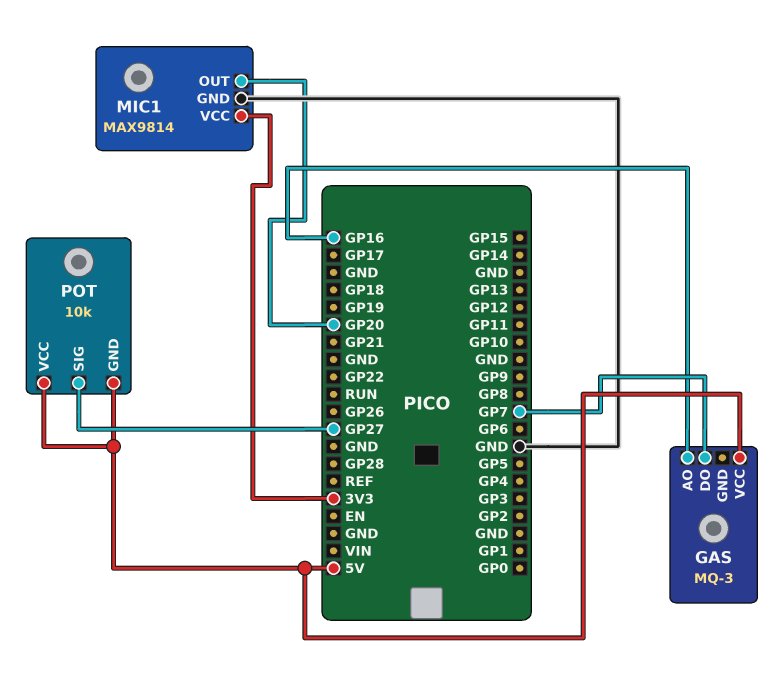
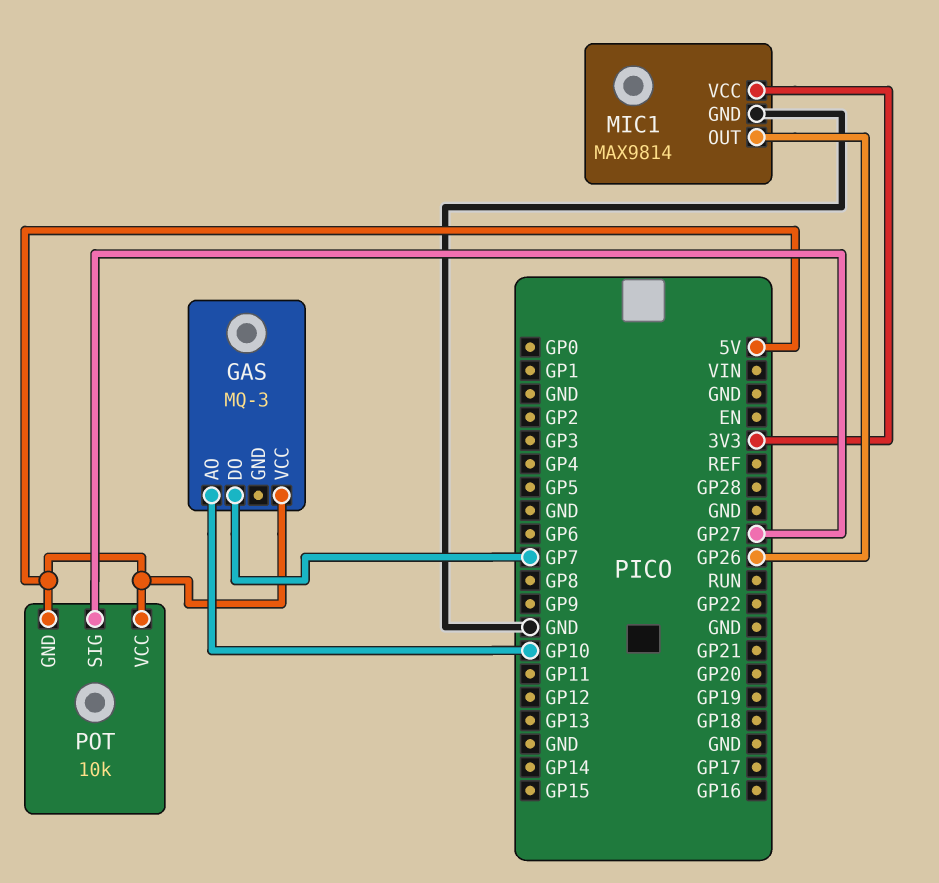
GAS pin AO: GP16 -> GP10
MIC1 pin OUT: GP20 -> GP26

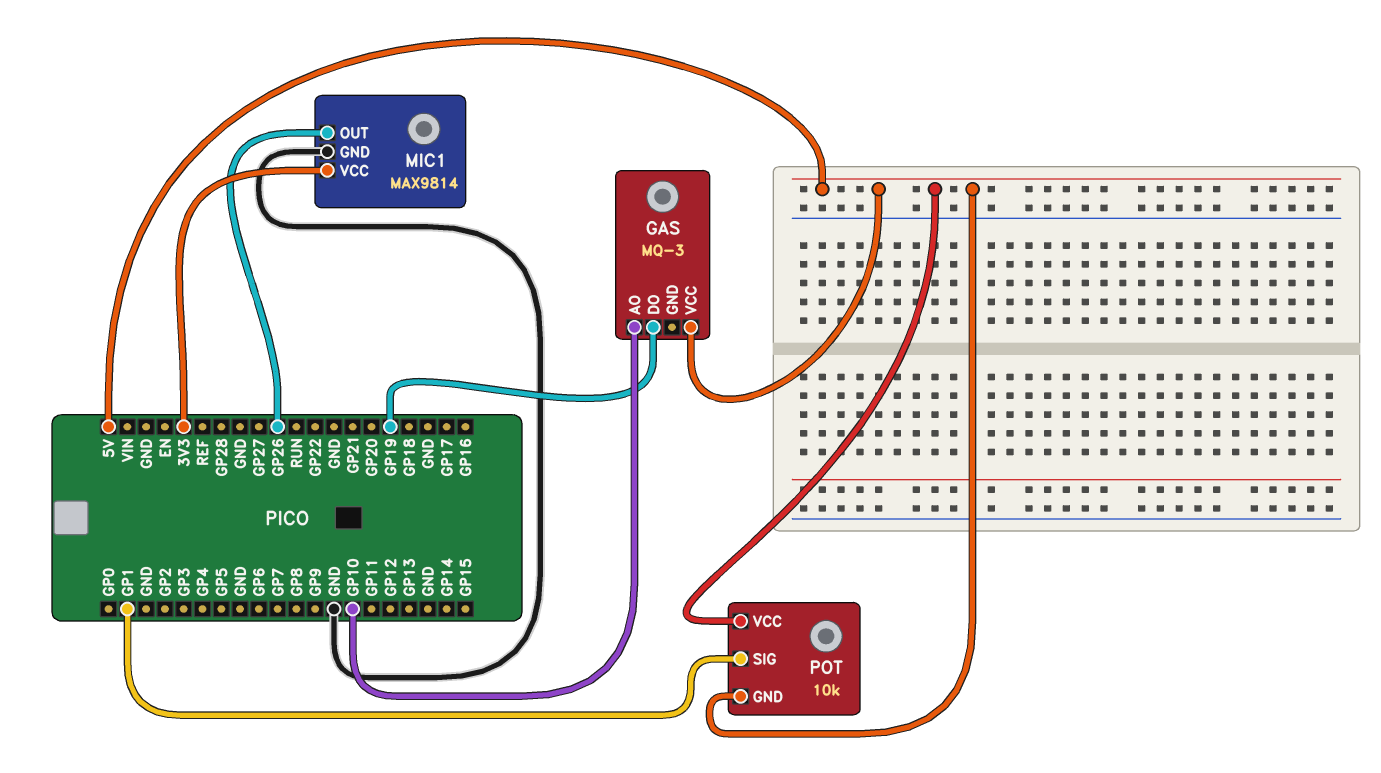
GAS pin DO: GP7 -> GP19
POT pin SIG: GP27 -> GP1

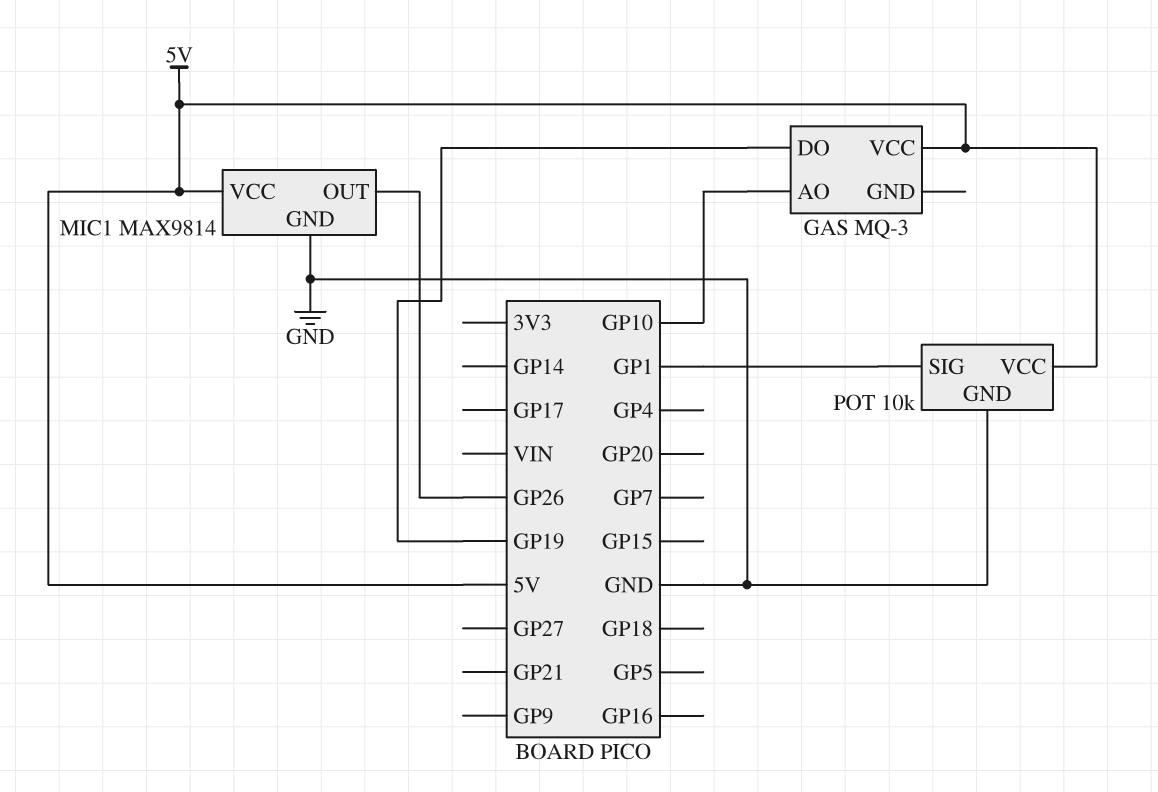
MIC1 pin VCC: 3V3 -> 5V
POT pin GND: 5V -> GND

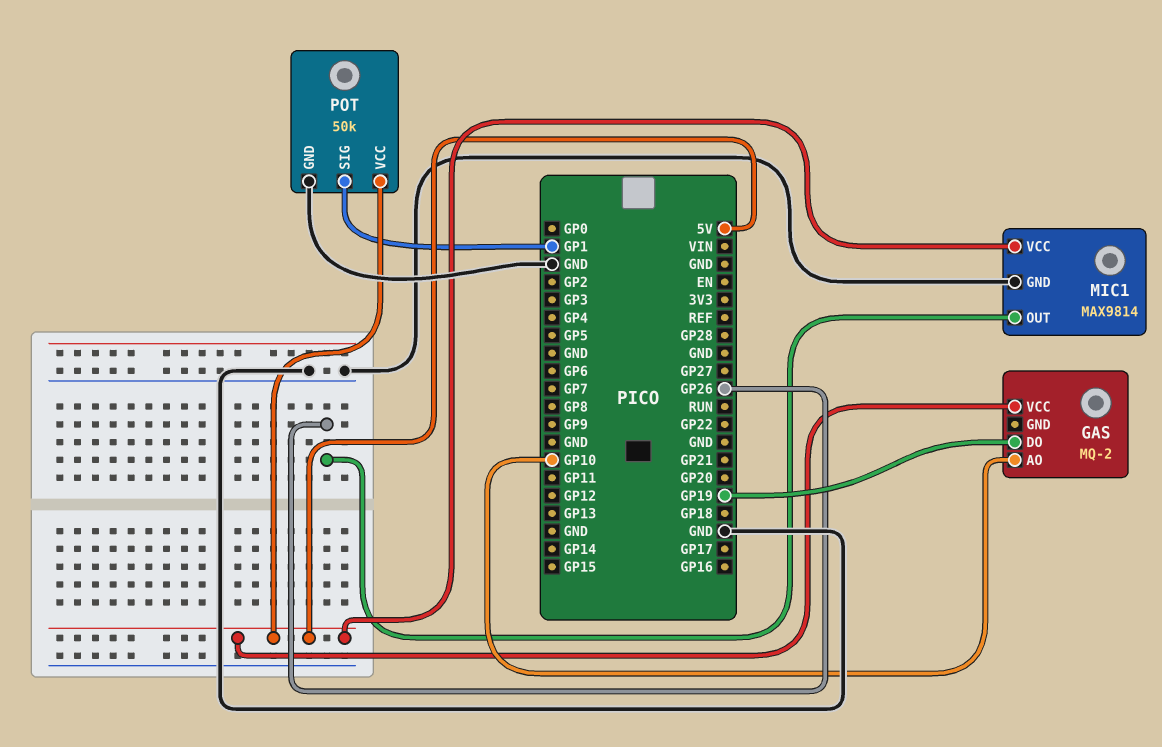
GAS: MQ-3 -> MQ-2
POT: 10k -> 50k

